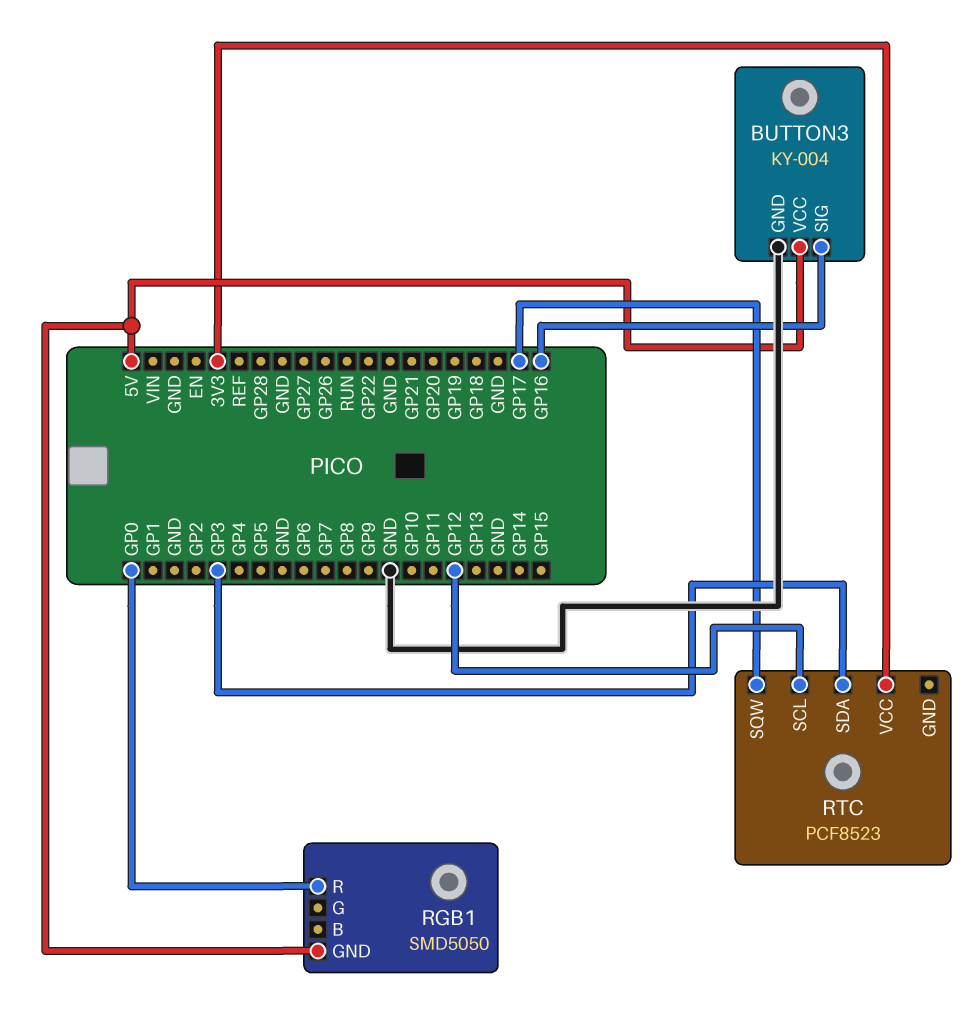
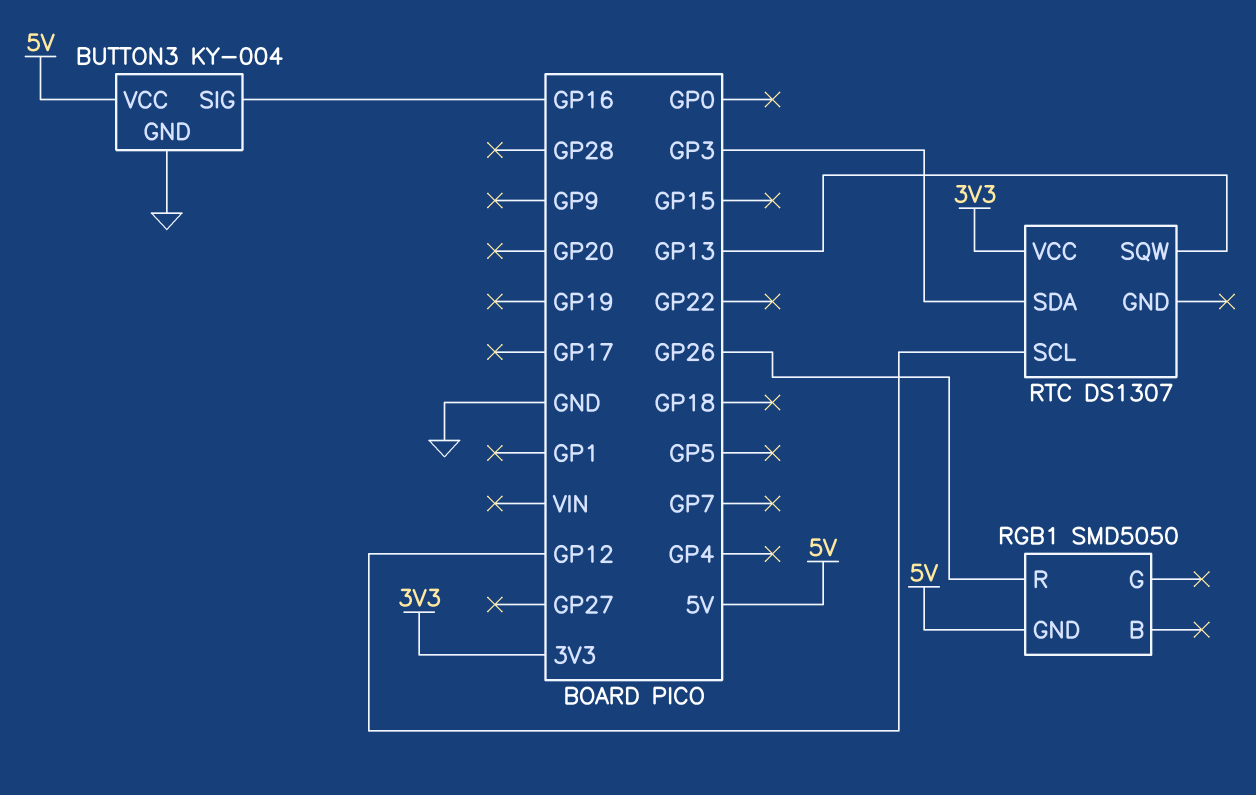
RGB1 pin R: GP0 -> GP26
RTC: PCF8523 -> DS1307
RTC pin SQW: GP17 -> GP13

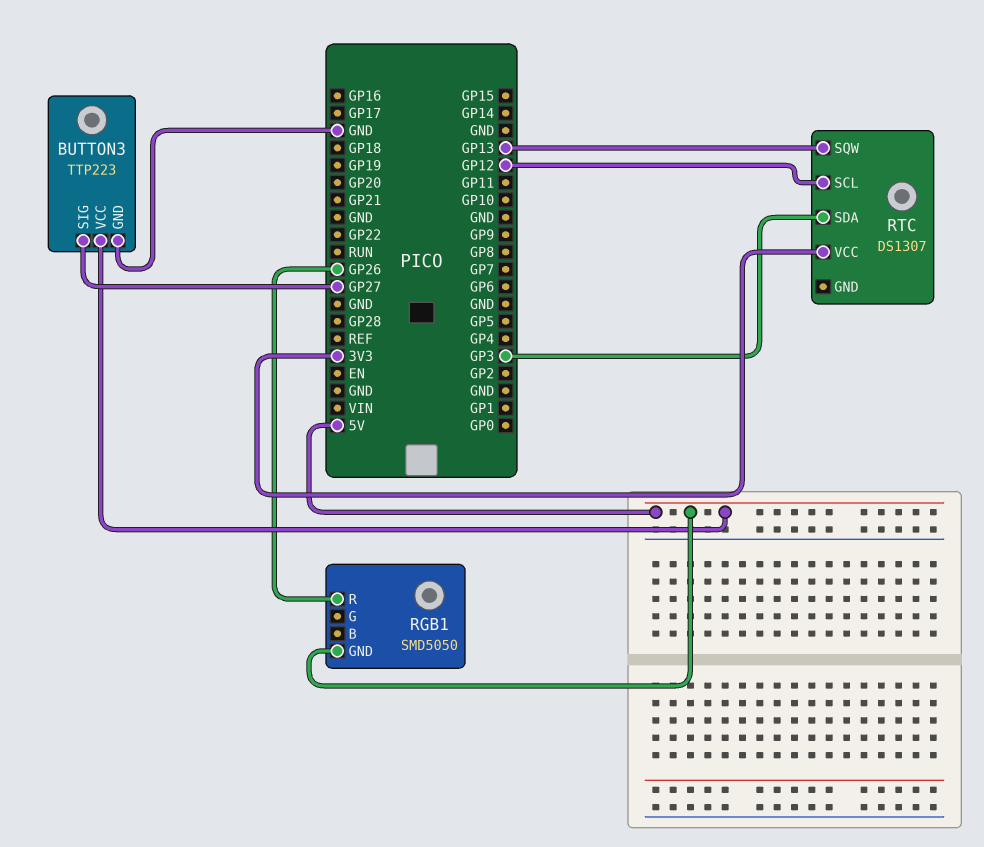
BUTTON3: KY-004 -> TTP223
BUTTON3 pin SIG: GP16 -> GP27

